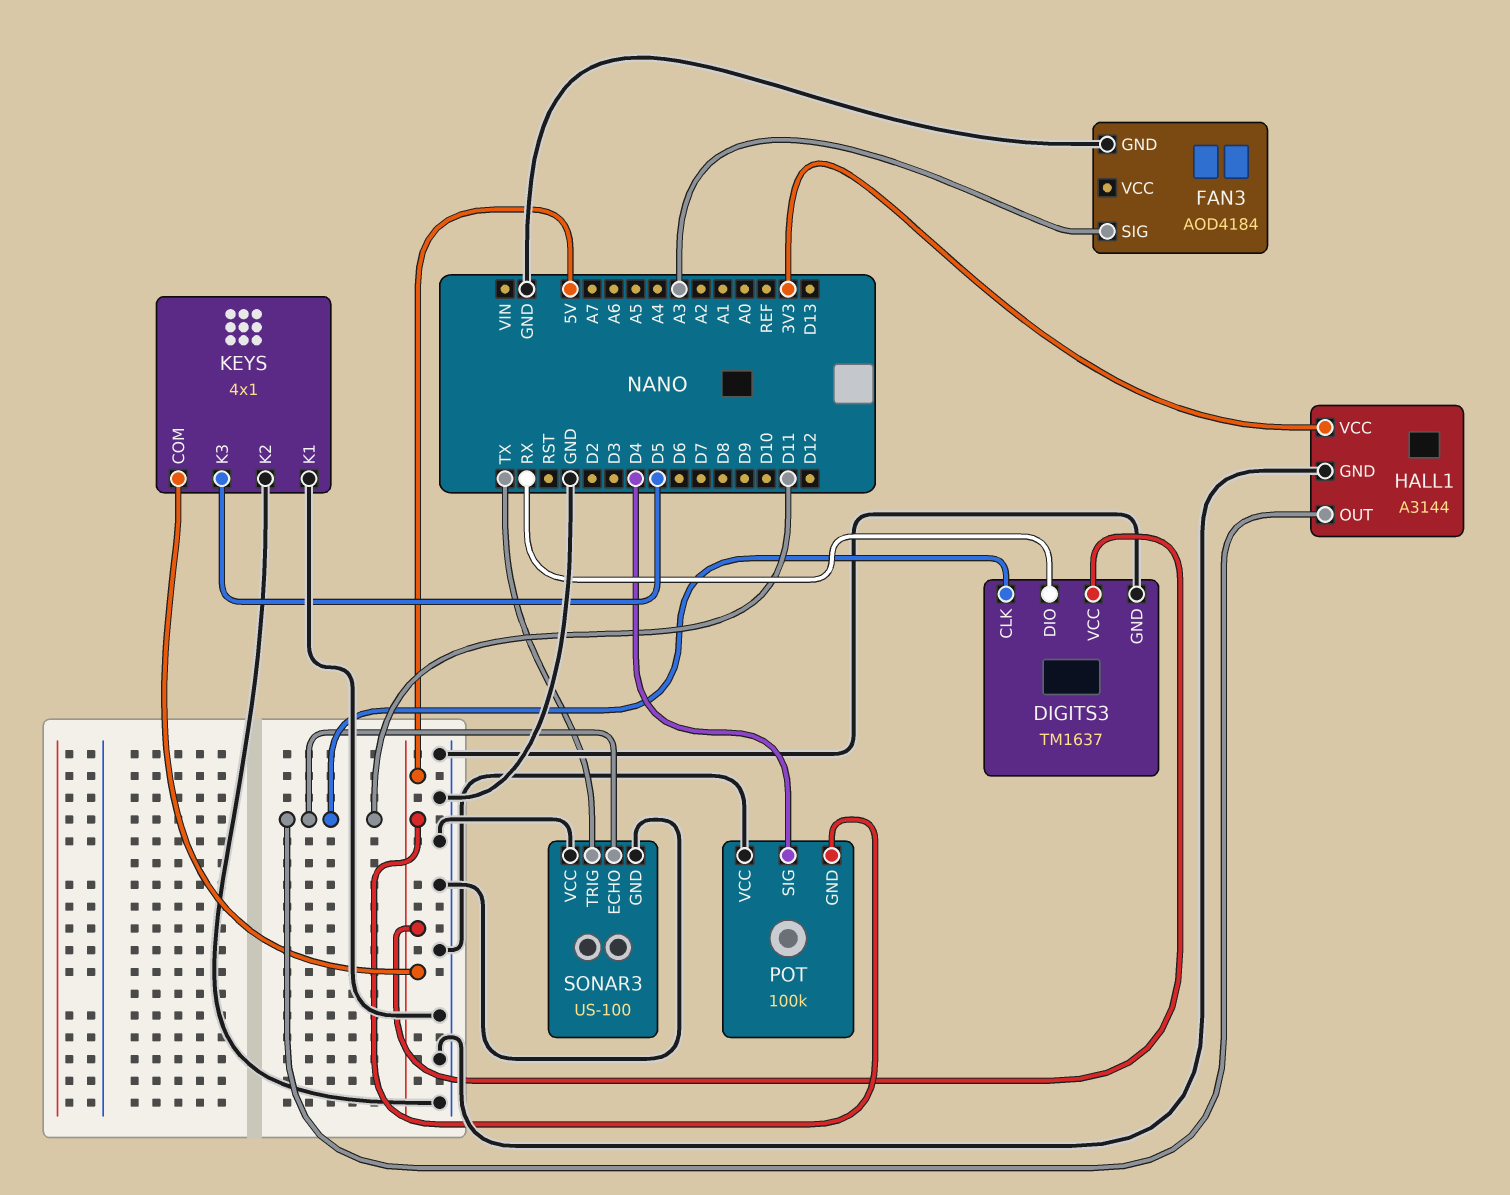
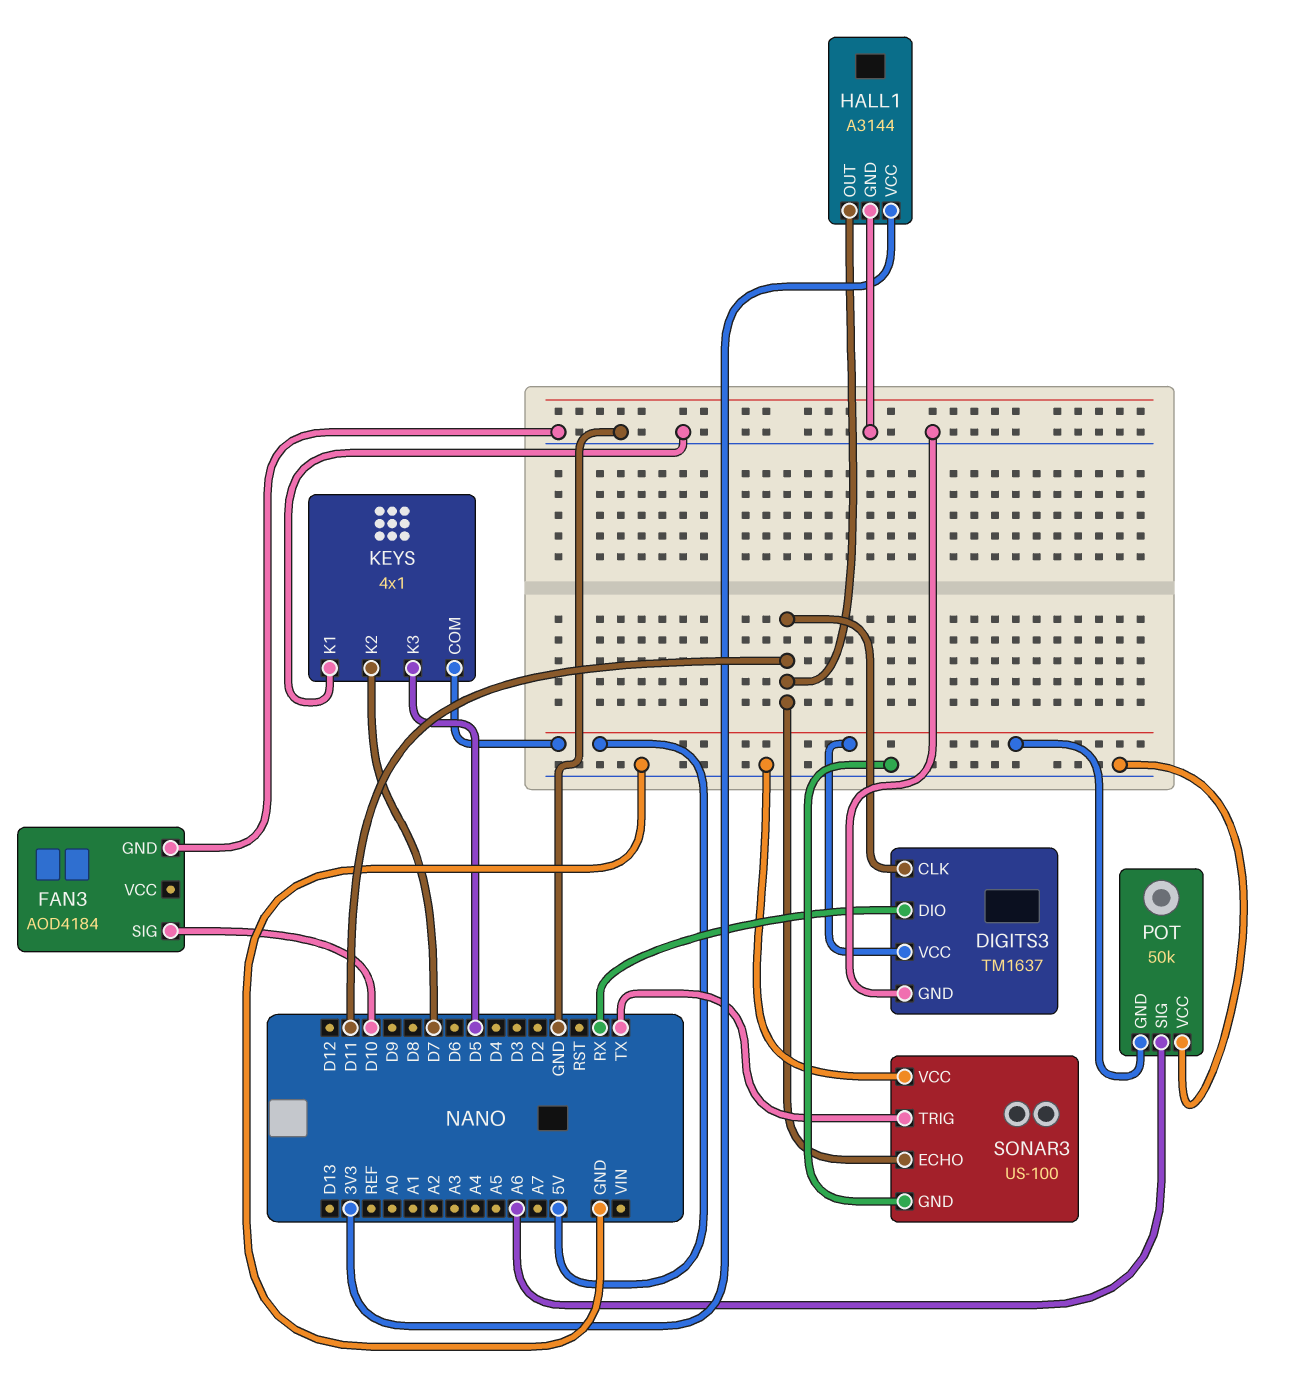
FAN3 pin SIG: A3 -> D10
KEYS pin K2: GND -> D7
POT: 100k -> 50k
POT pin SIG: D4 -> A6

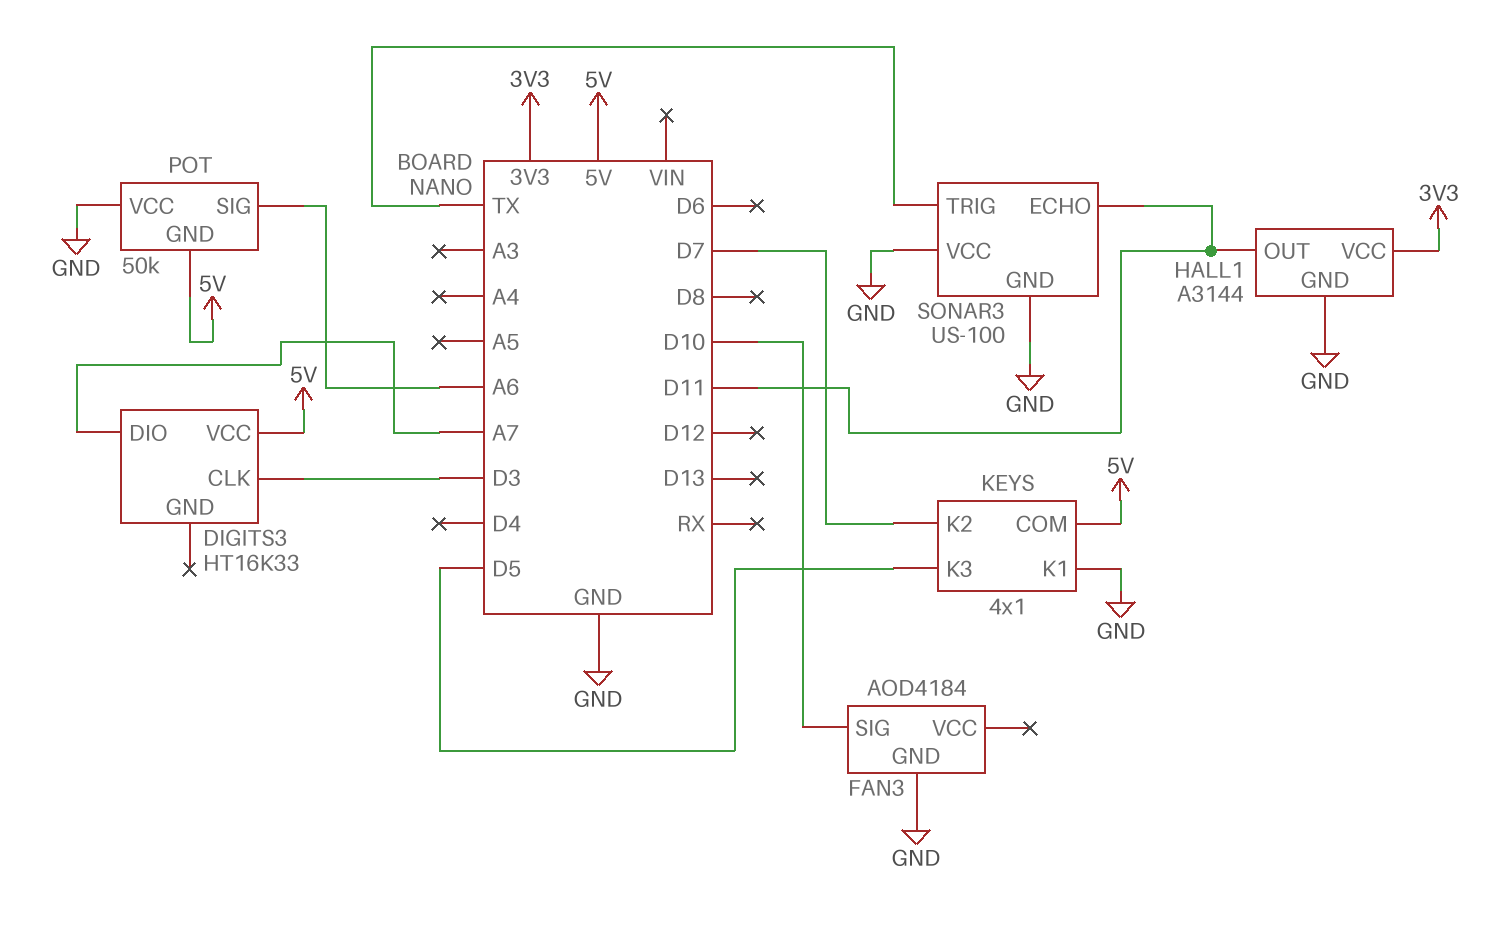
DIGITS3: TM1637 -> HT16K33
DIGITS3 pin CLK: D11 -> D3
DIGITS3 pin DIO: RX -> A7
DIGITS3 pin GND: GND -> none

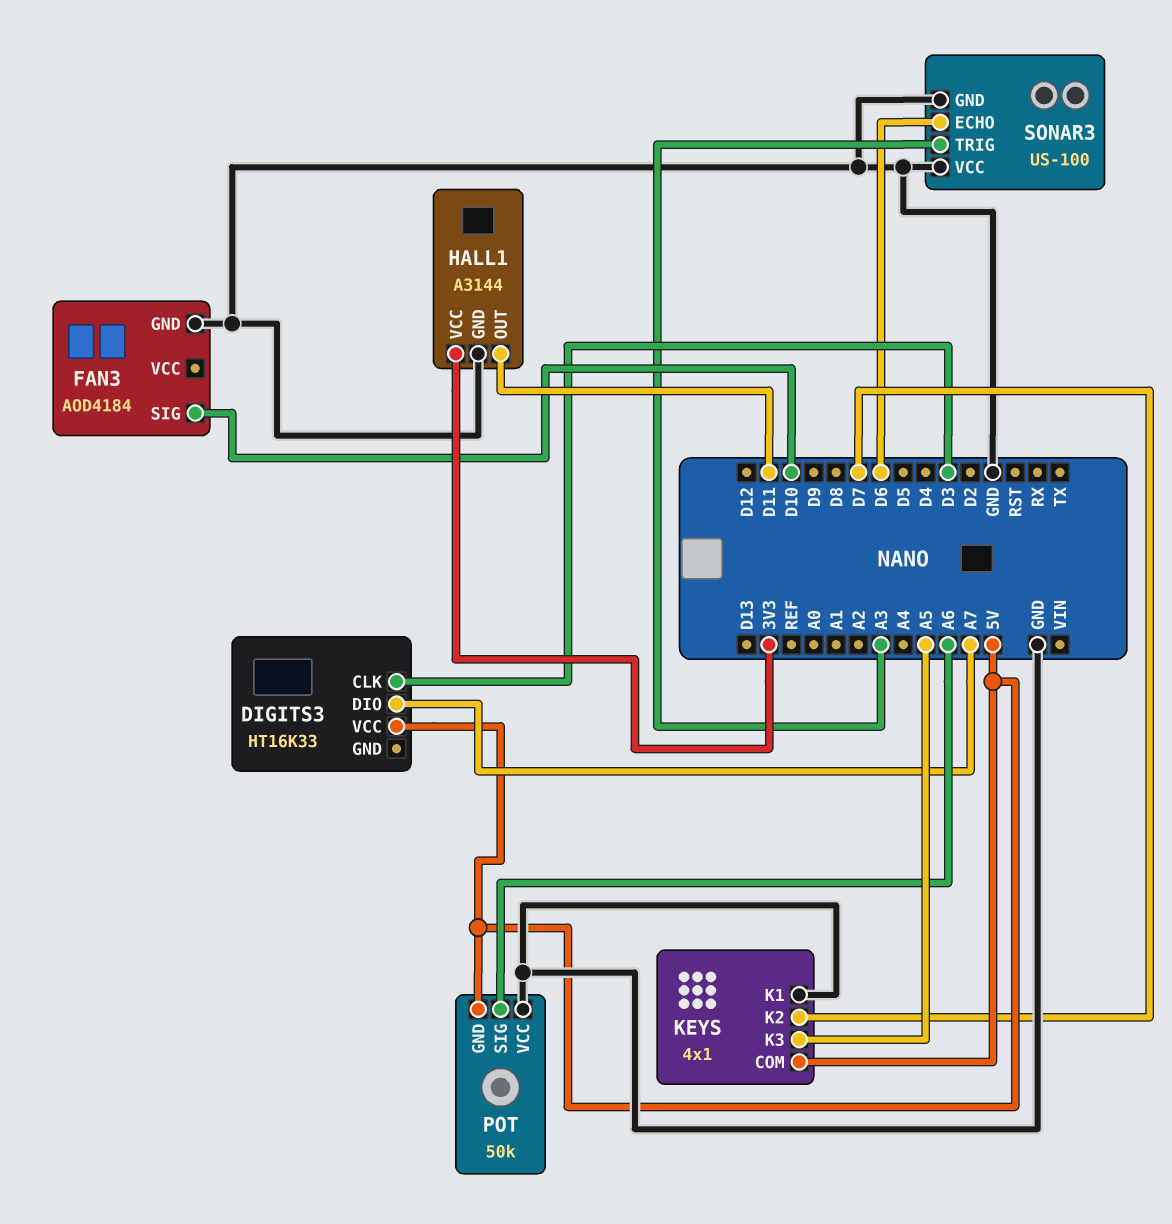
KEYS pin K3: D5 -> A5
SONAR3 pin ECHO: D11 -> D6
SONAR3 pin TRIG: TX -> A3

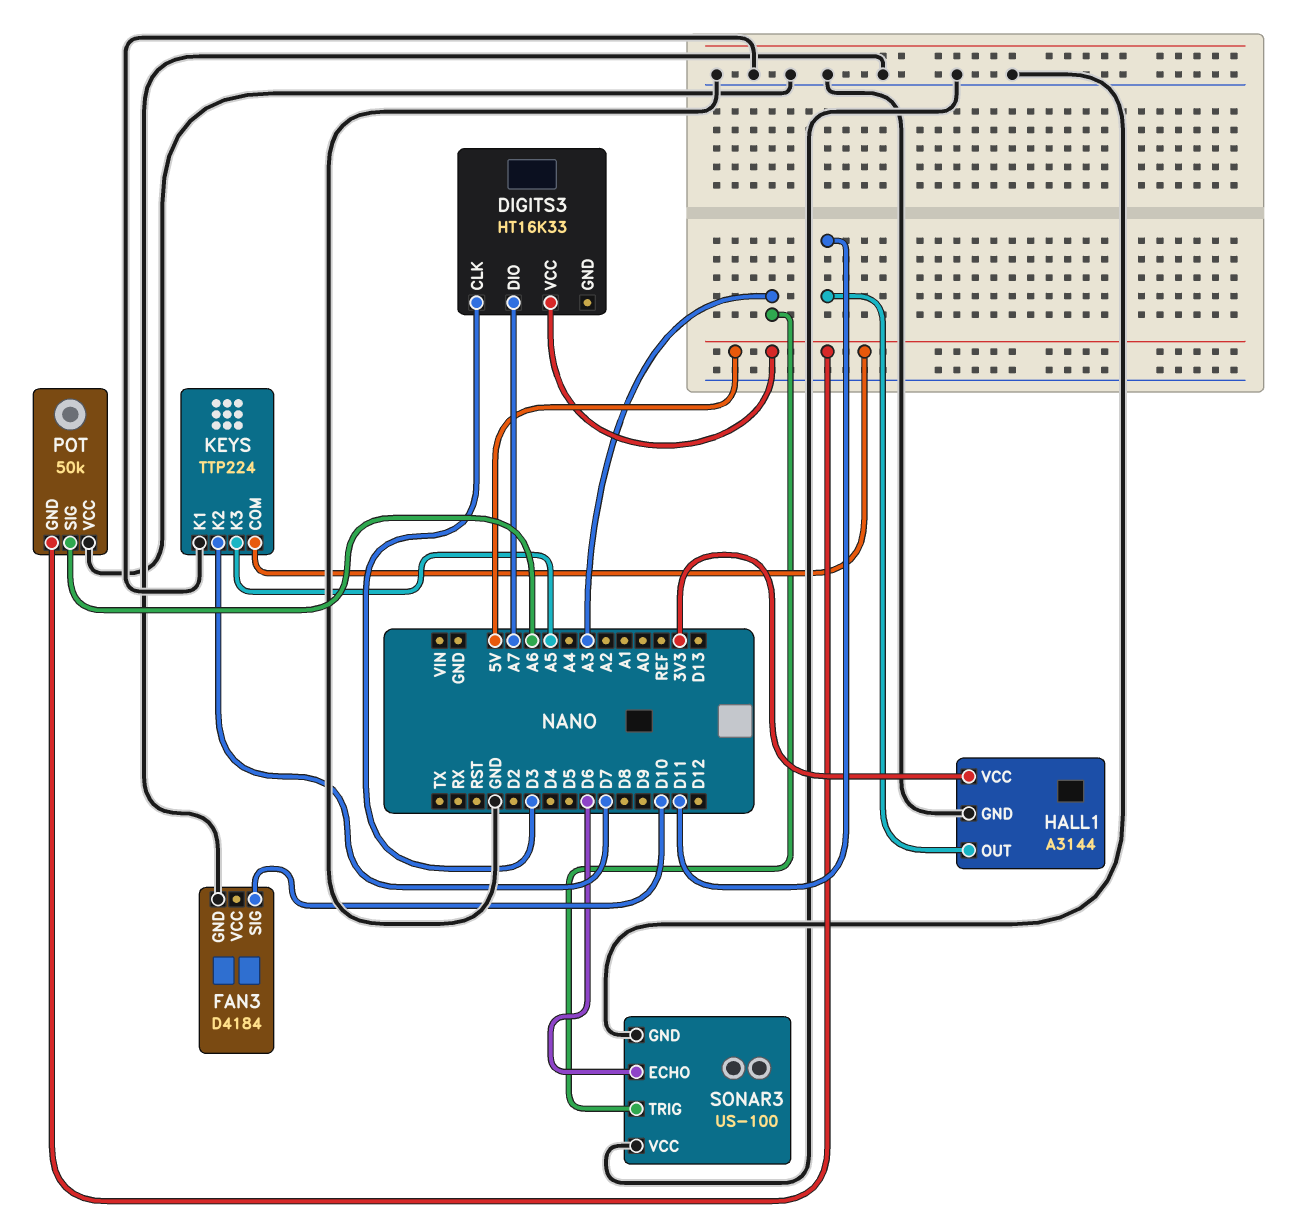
FAN3: AOD4184 -> D4184
KEYS: 4x1 -> TTP224

